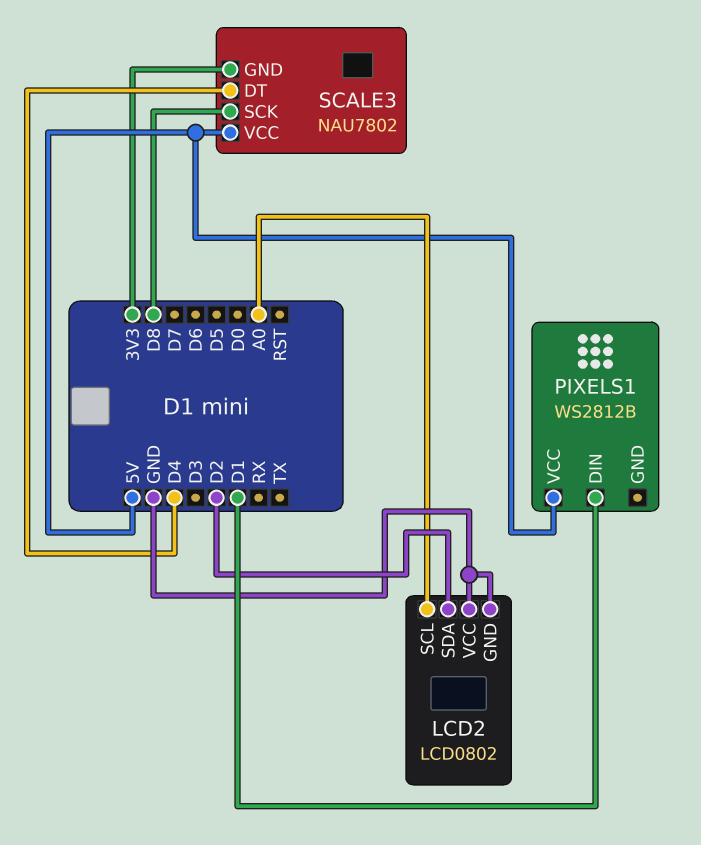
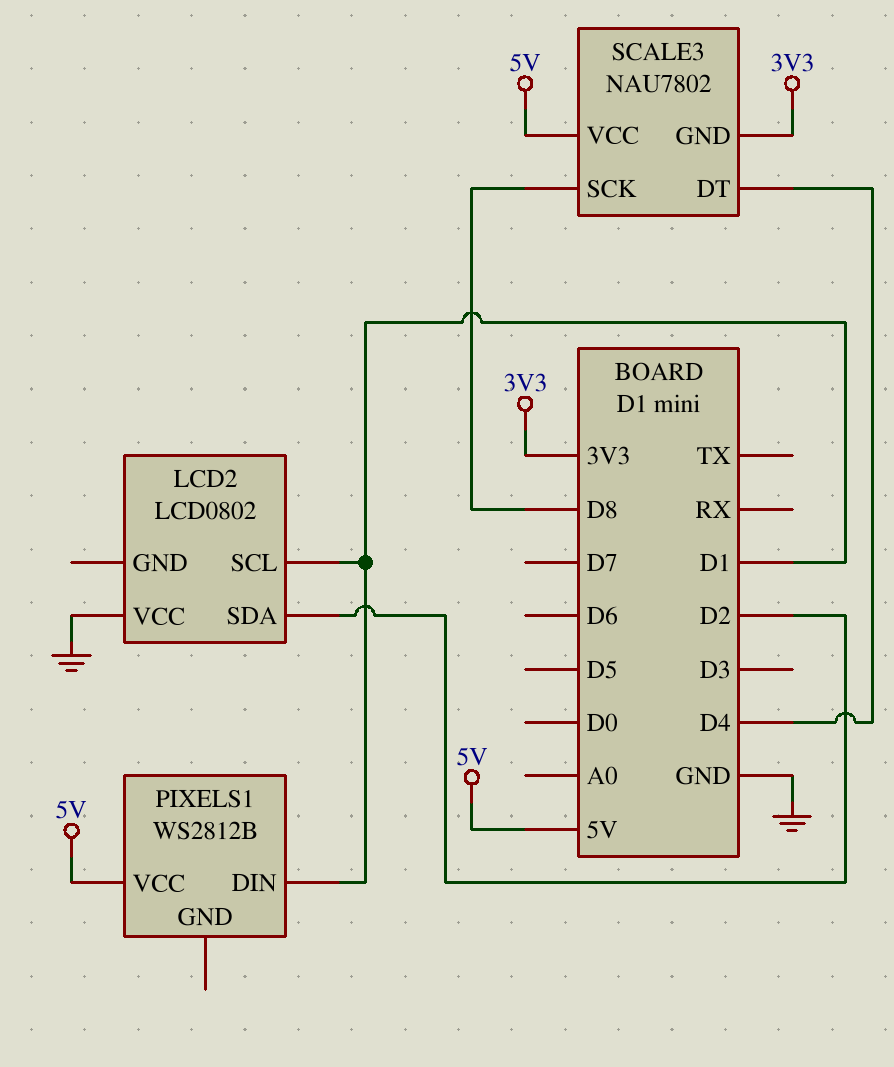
LCD2 pin GND: GND -> none
LCD2 pin SCL: A0 -> D1

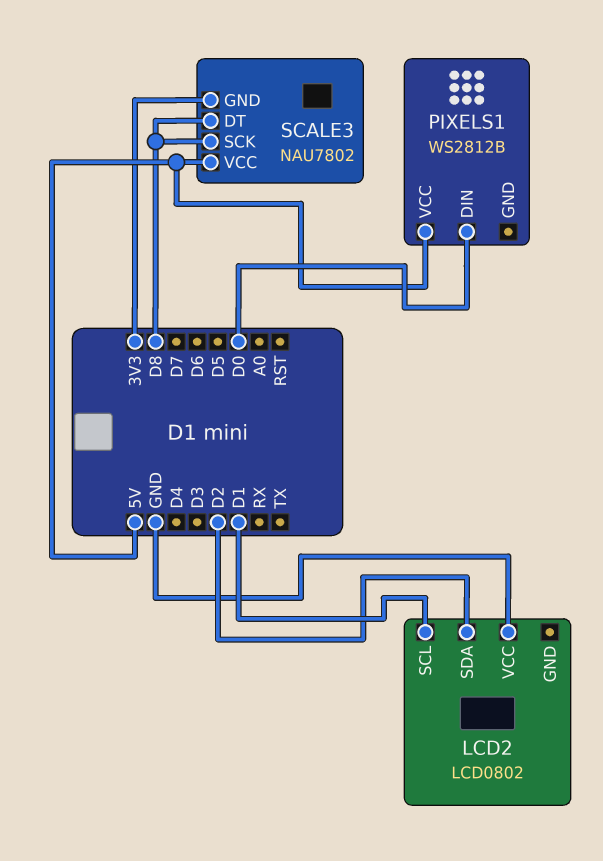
PIXELS1 pin DIN: D1 -> D0
SCALE3 pin DT: D4 -> D8

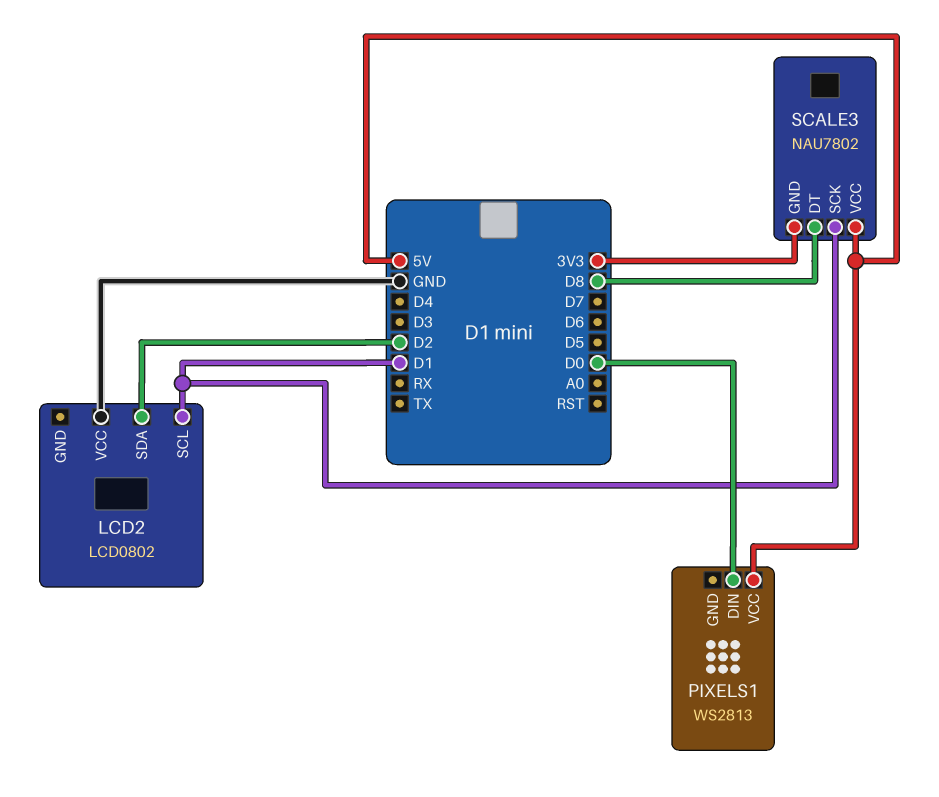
PIXELS1: WS2812B -> WS2813
SCALE3 pin SCK: D8 -> D1

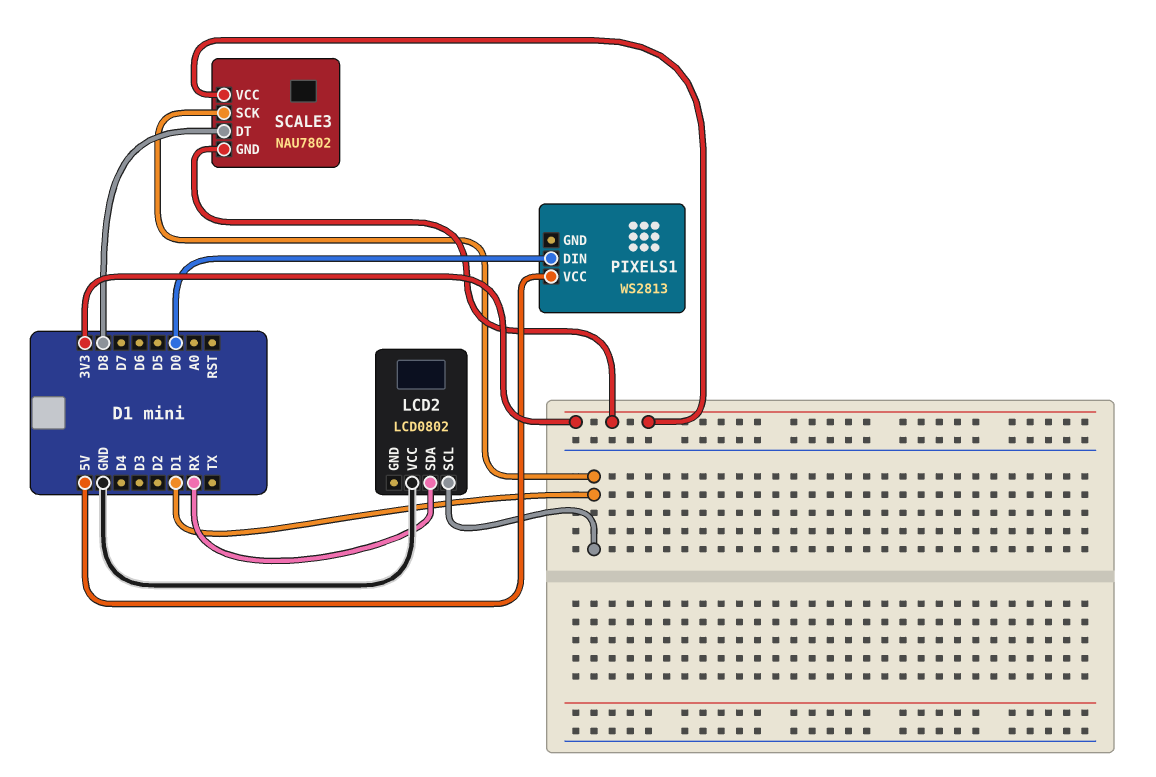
LCD2 pin SDA: D2 -> RX
SCALE3 pin VCC: 5V -> 3V3

